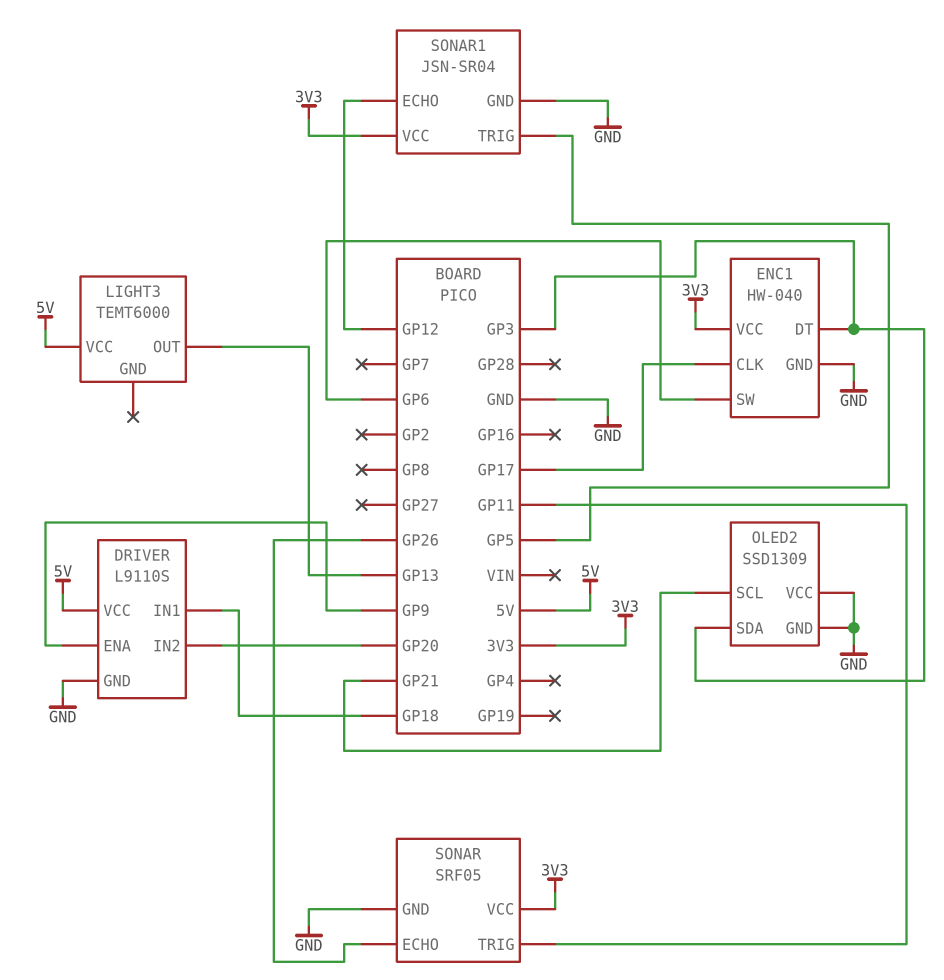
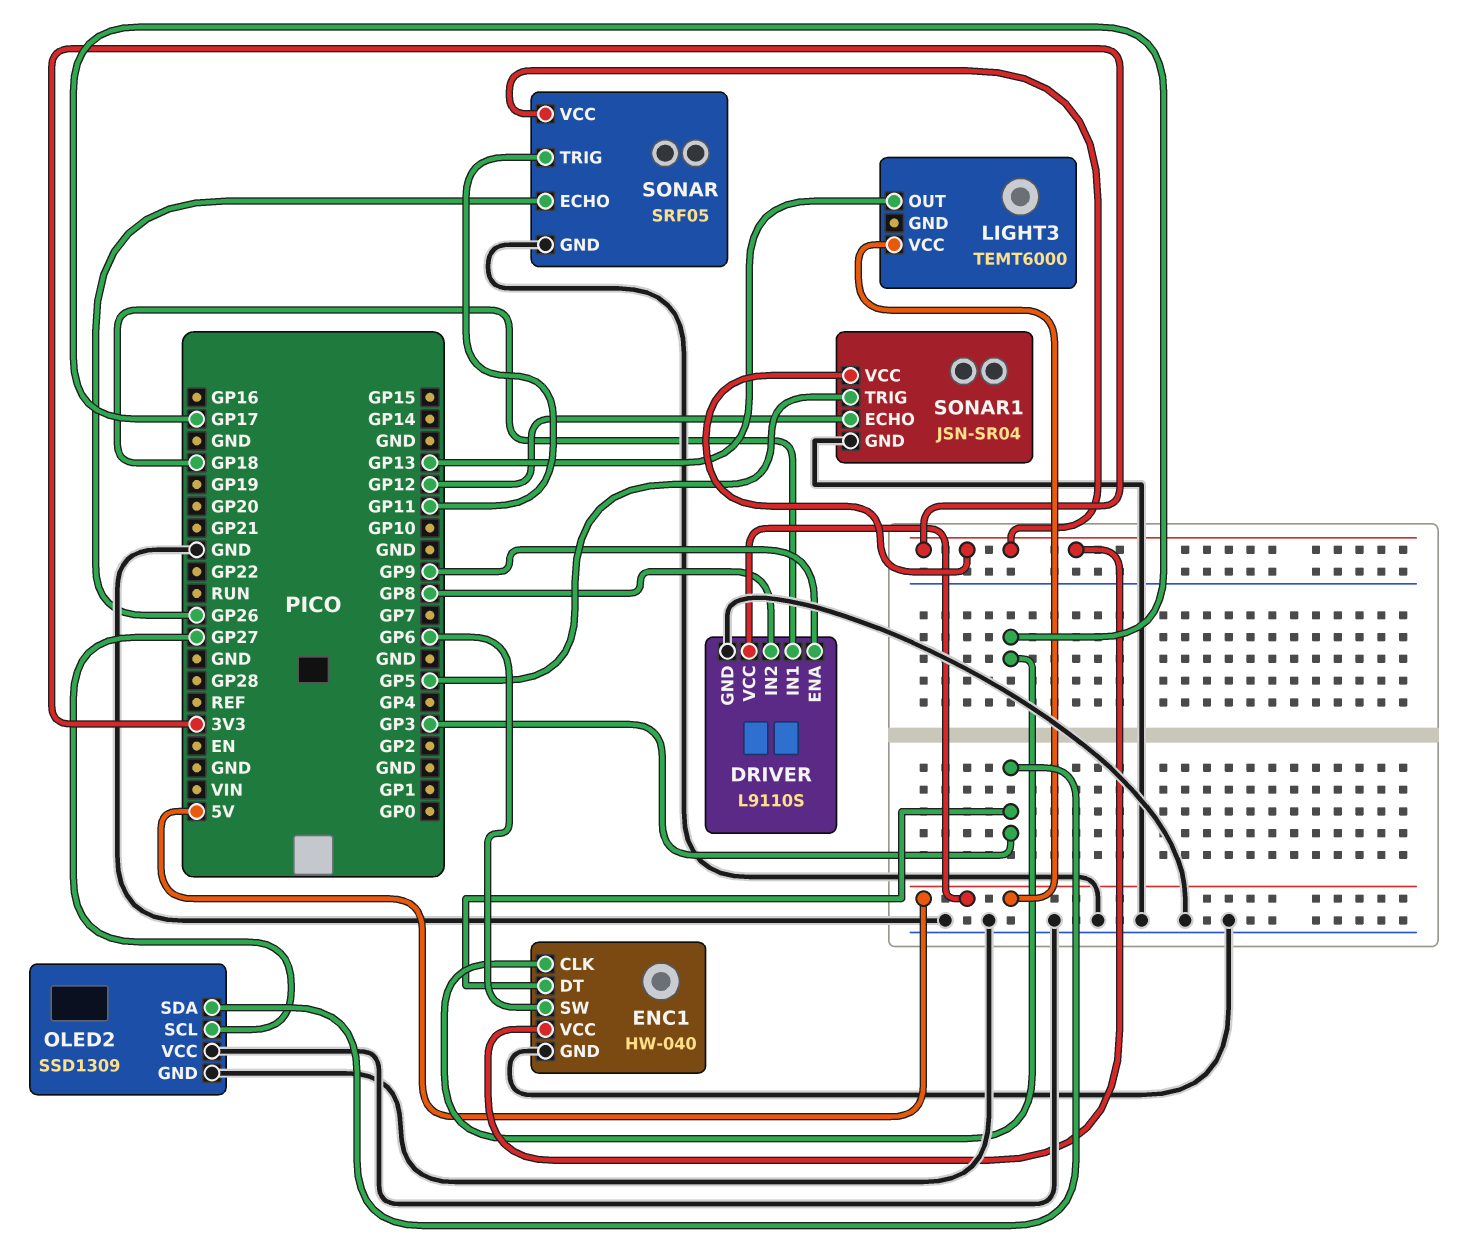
DRIVER pin IN2: GP20 -> GP8
OLED2 pin SCL: GP21 -> GP27

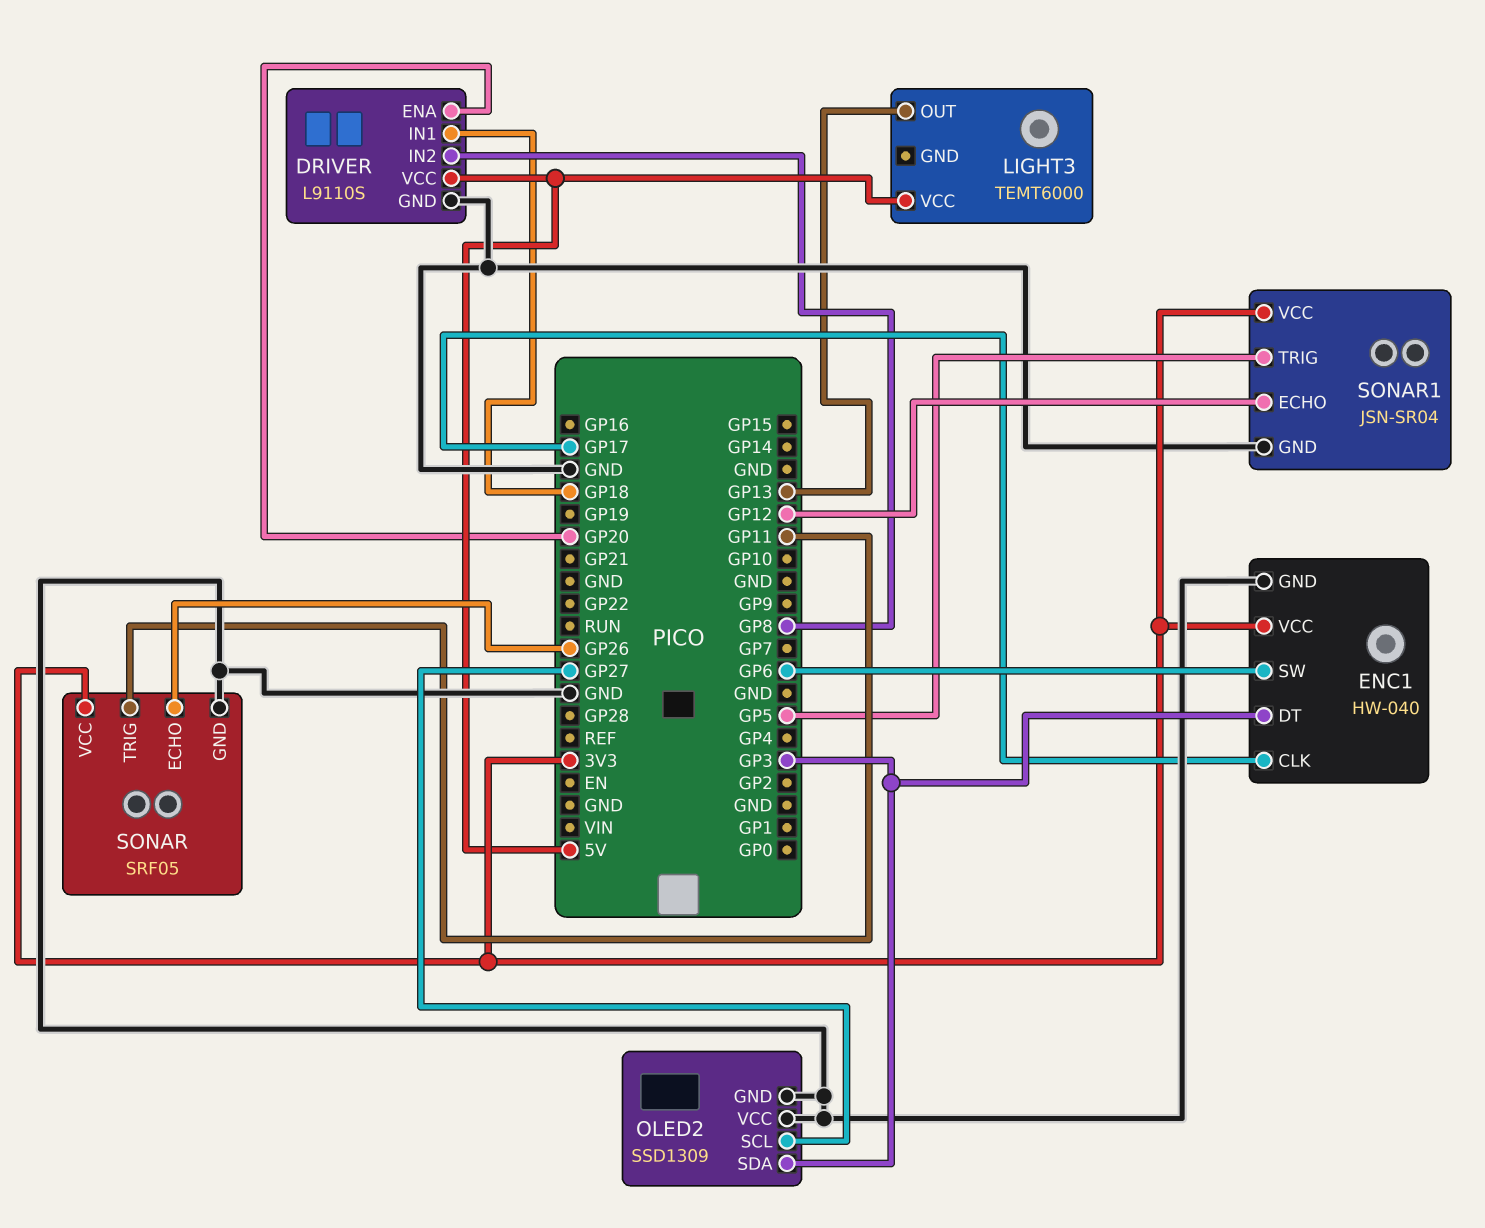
DRIVER pin ENA: GP9 -> GP20

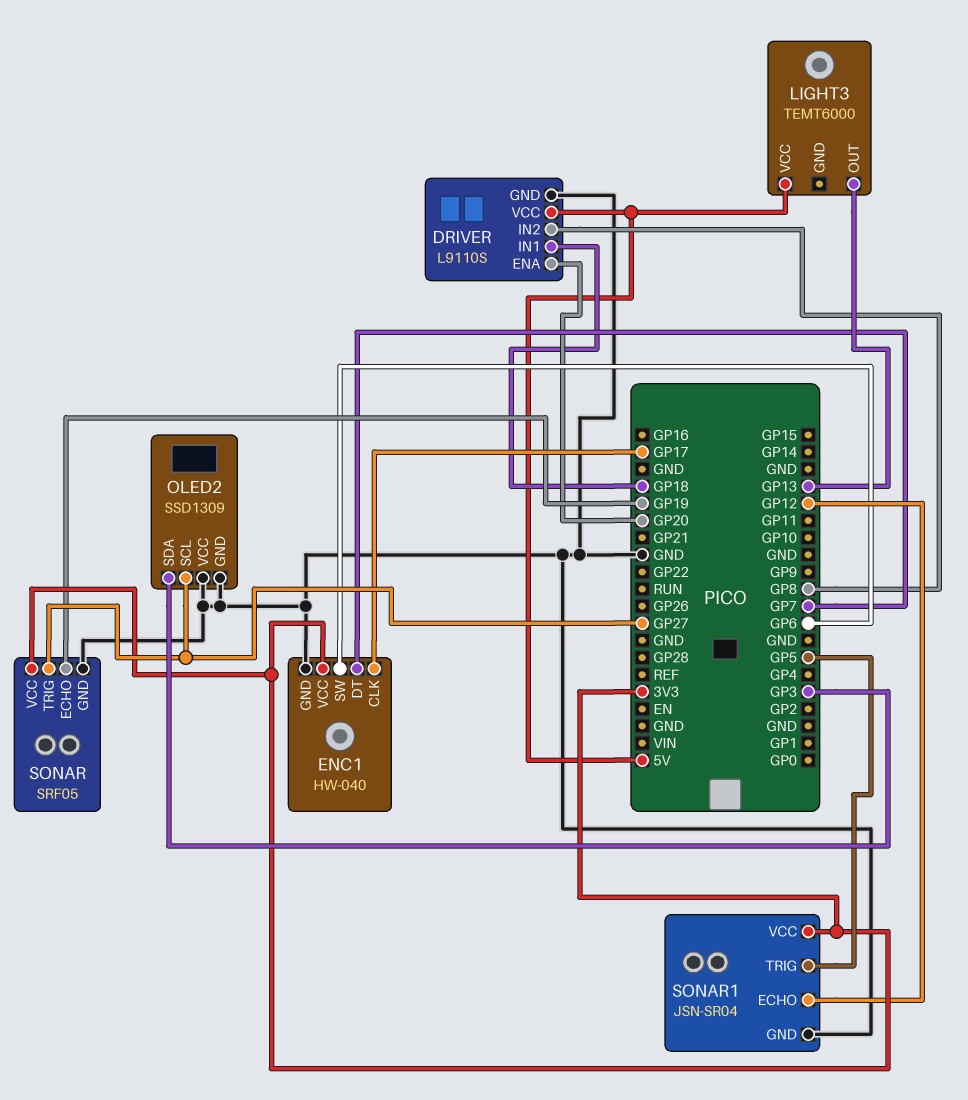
ENC1 pin DT: GP3 -> GP7
SONAR pin ECHO: GP26 -> GP19
SONAR pin TRIG: GP11 -> GP27

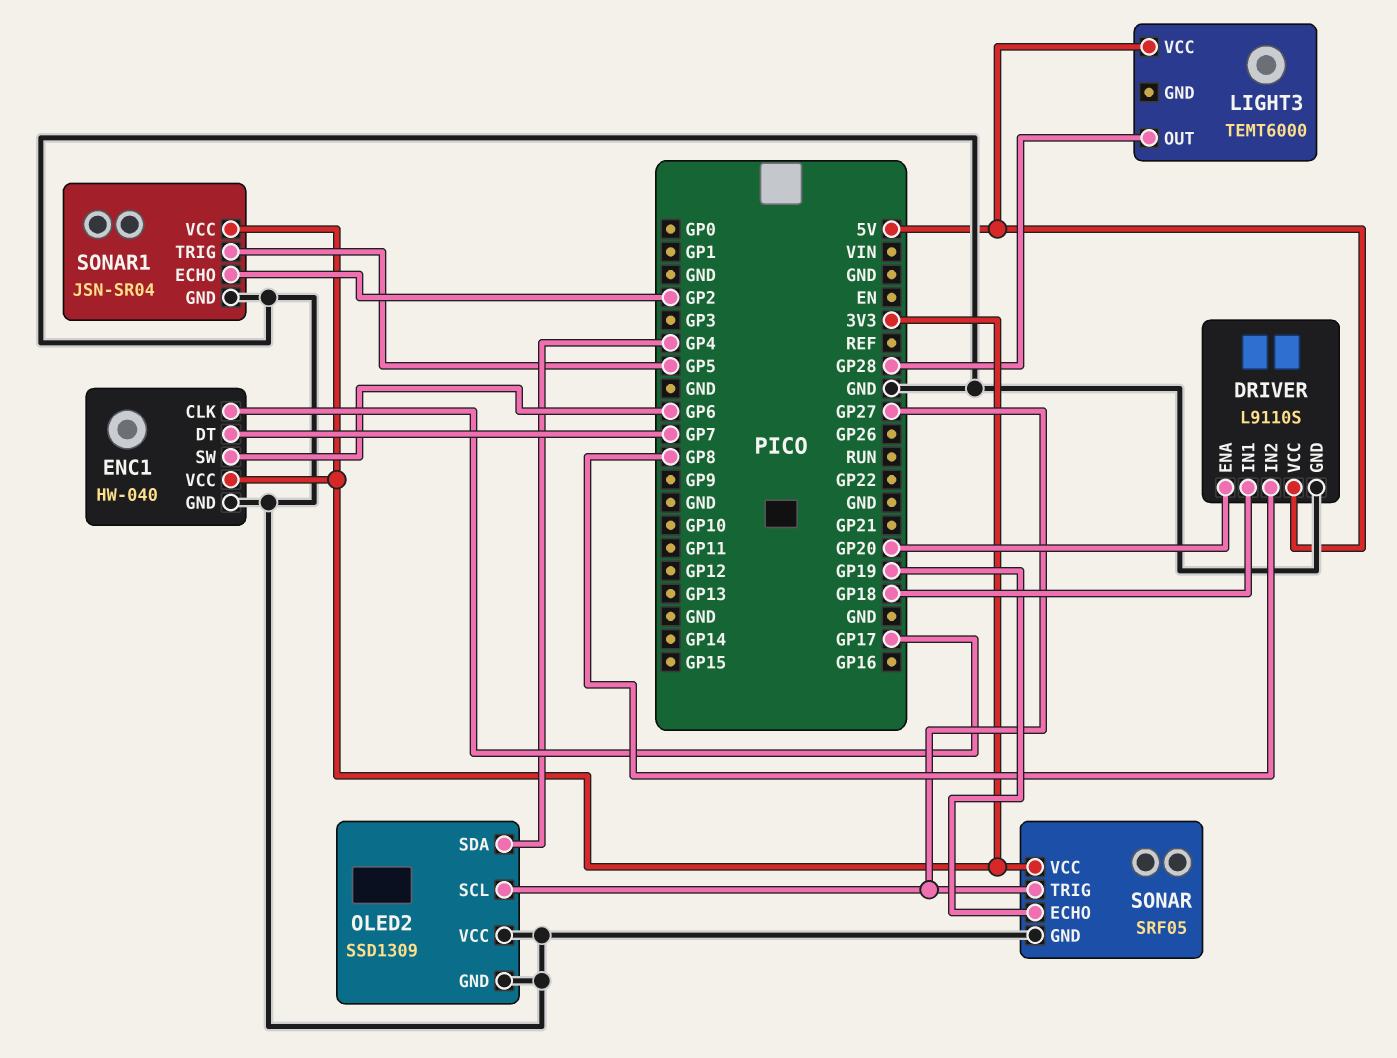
LIGHT3 pin OUT: GP13 -> GP28
OLED2 pin SDA: GP3 -> GP4
SONAR1 pin ECHO: GP12 -> GP2

